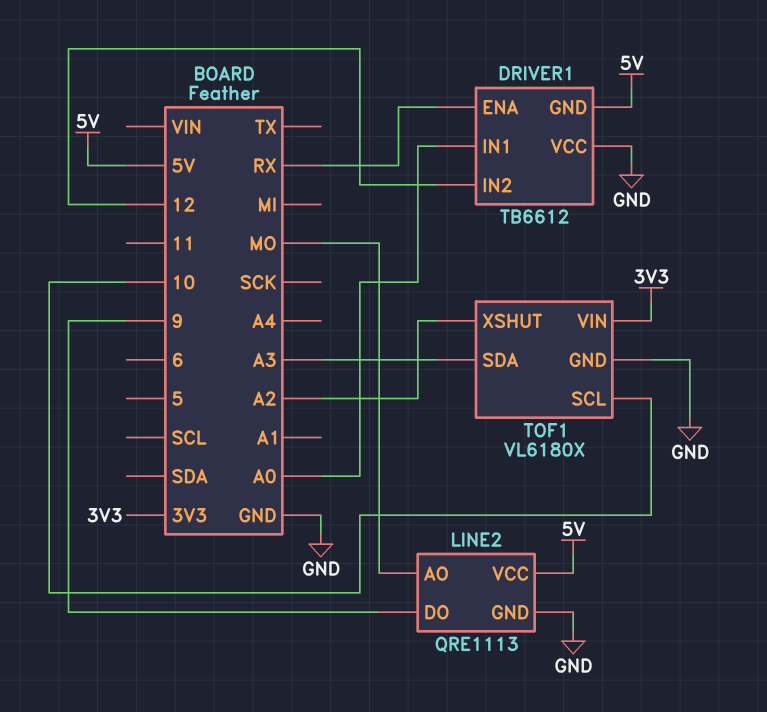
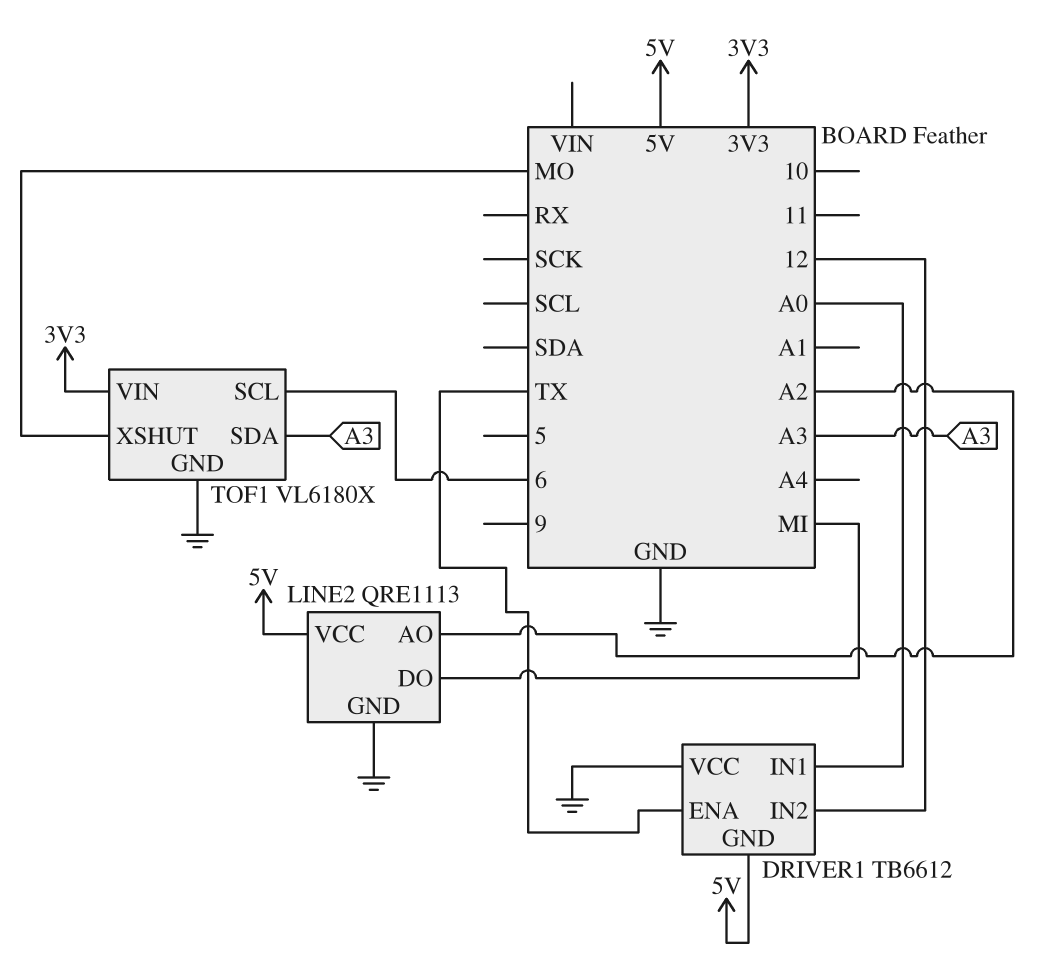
DRIVER1 pin ENA: RX -> TX
LINE2 pin AO: MO -> A2
LINE2 pin DO: 9 -> MI
TOF1 pin SCL: 10 -> 6
TOF1 pin XSHUT: A2 -> MO

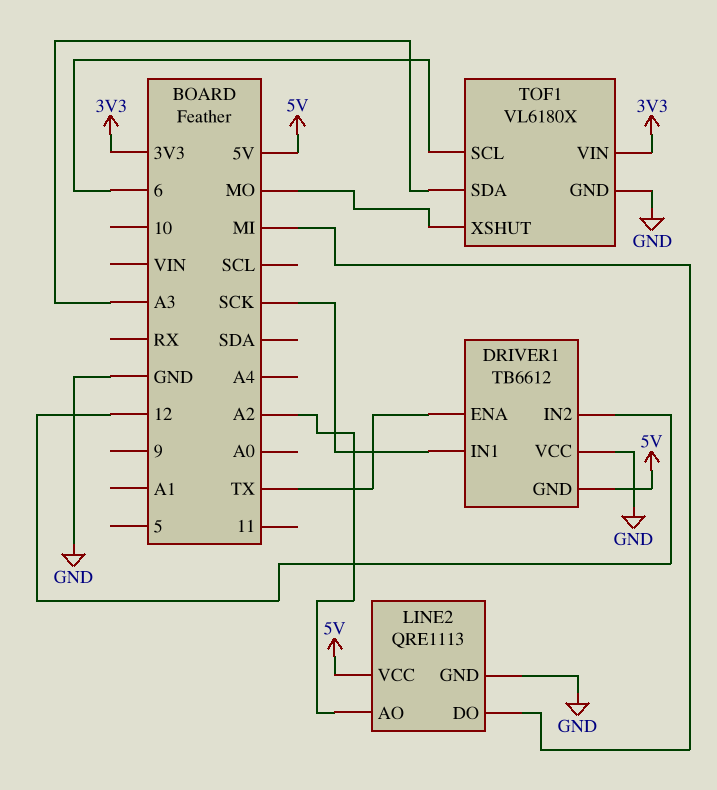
DRIVER1 pin IN1: A0 -> SCK

